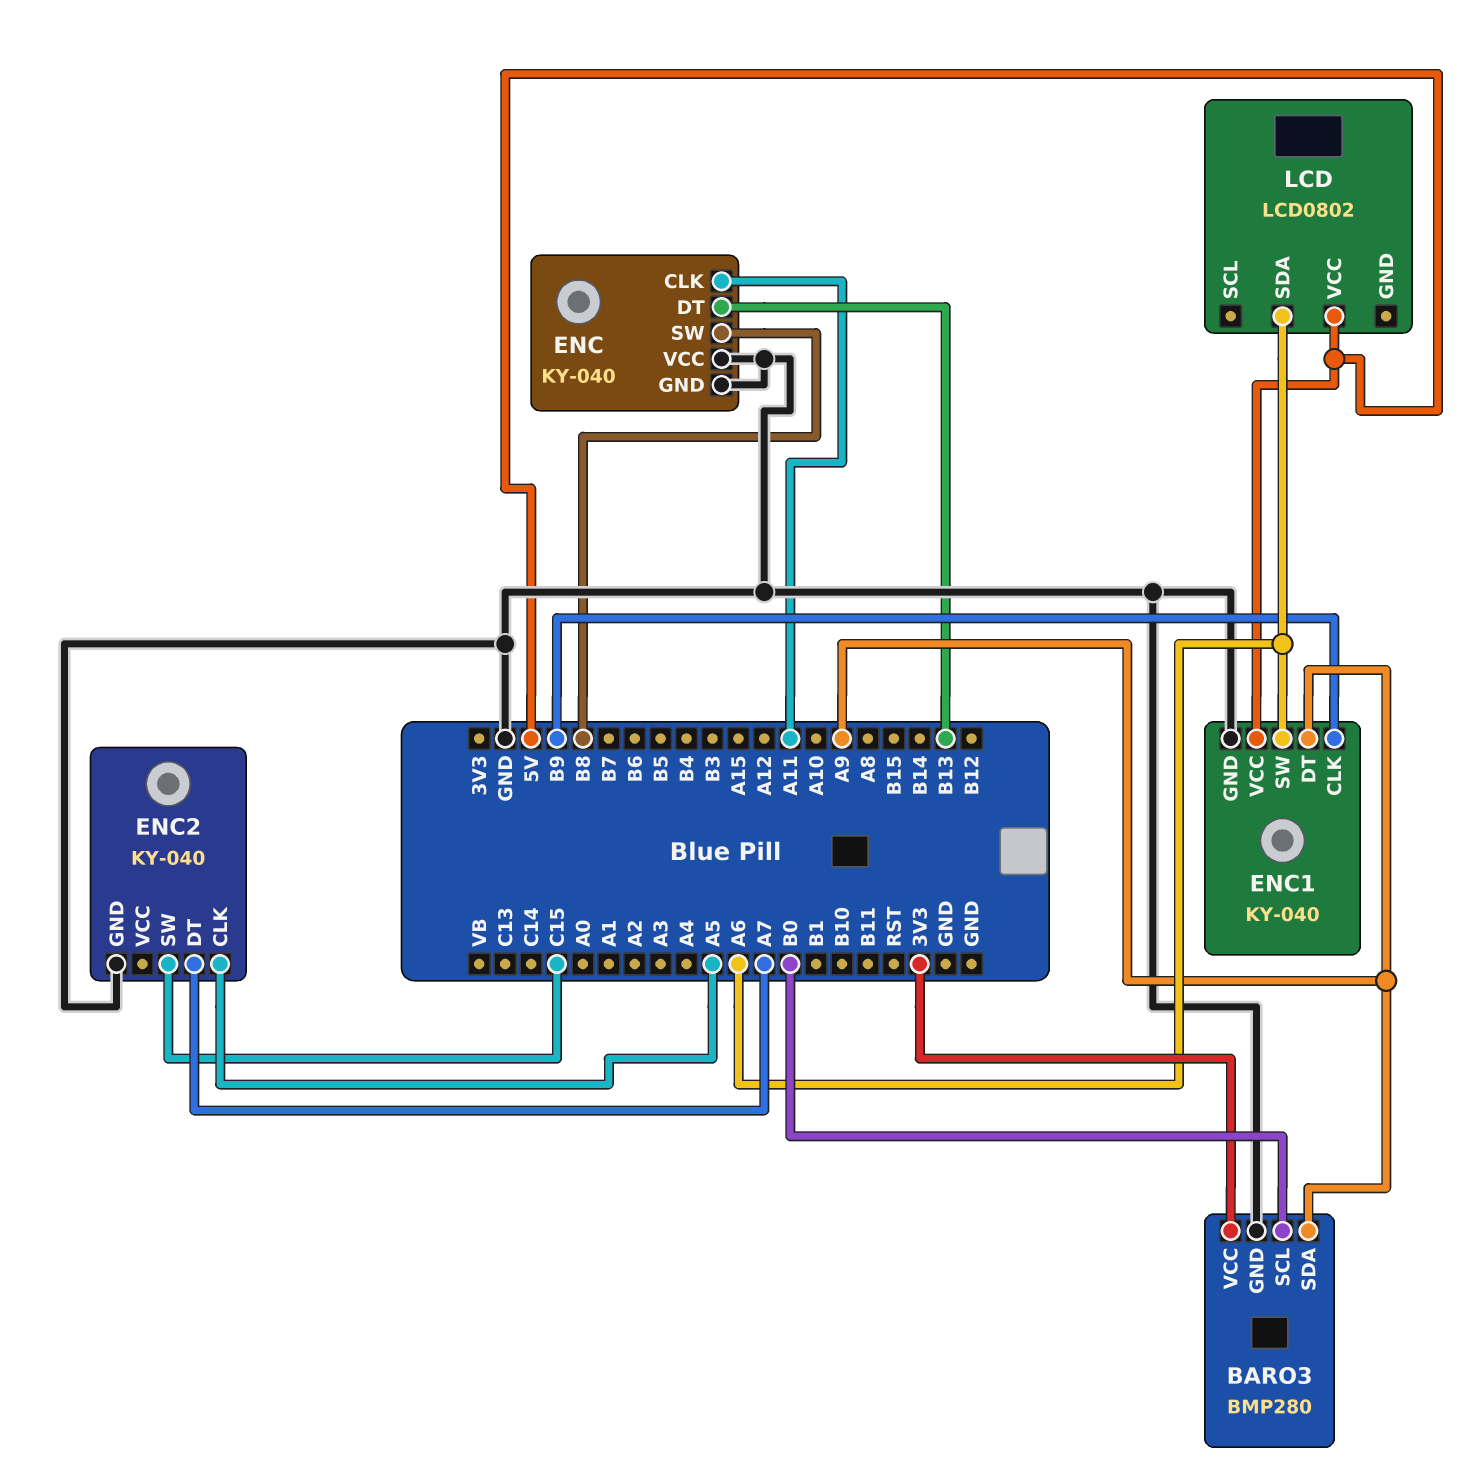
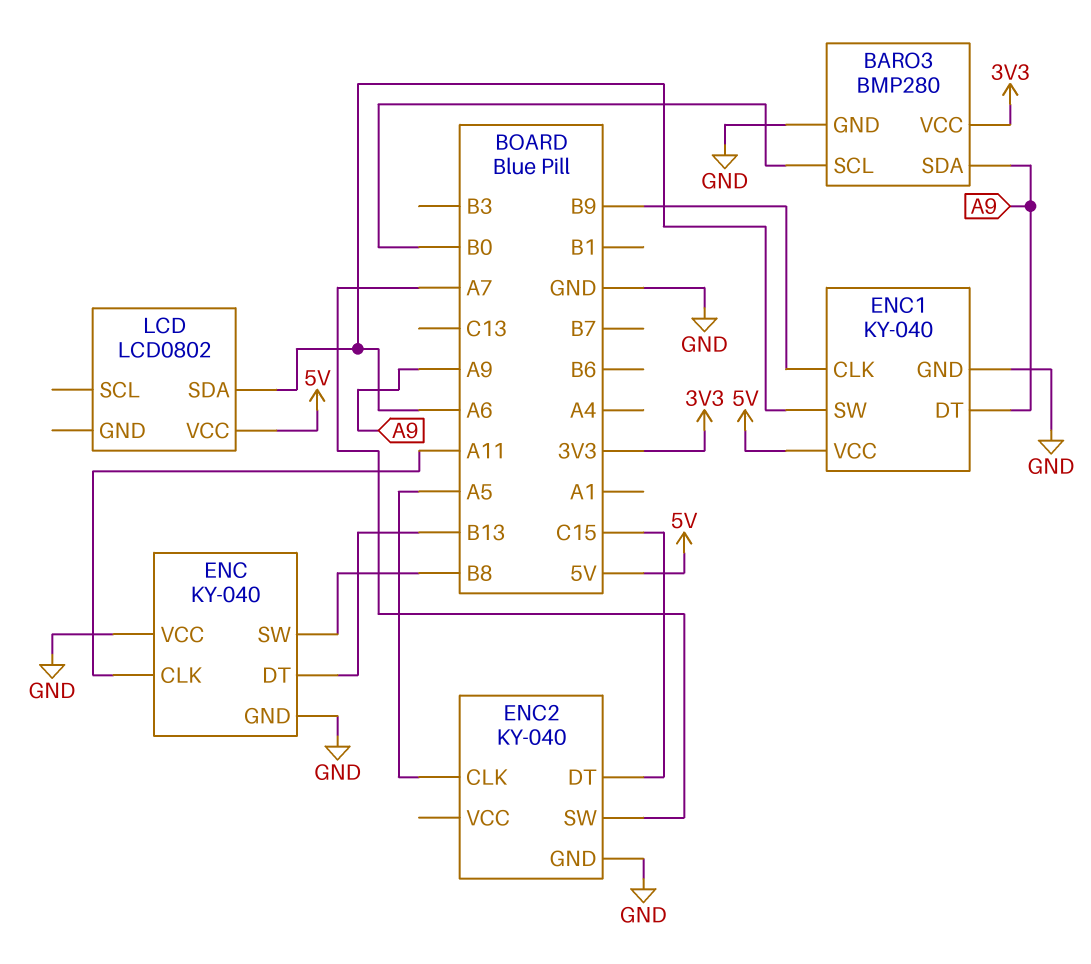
ENC2 pin DT: A7 -> C15
ENC2 pin SW: C15 -> A7

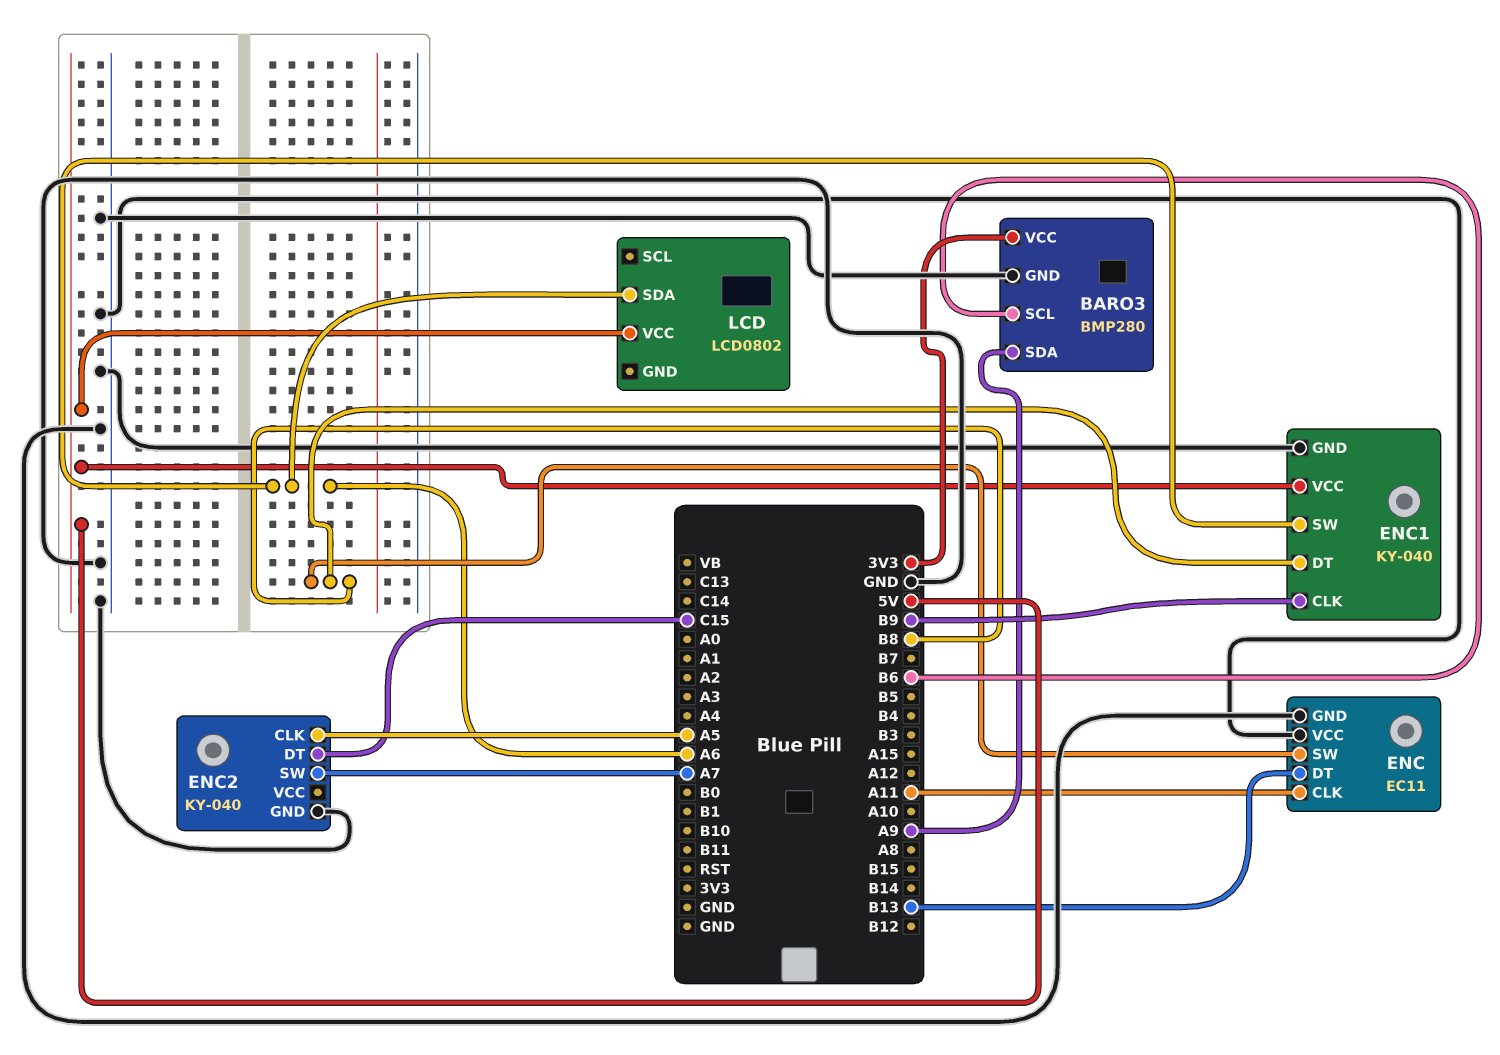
BARO3 pin SCL: B0 -> B6
ENC: KY-040 -> EC11
ENC1 pin DT: A9 -> B8

